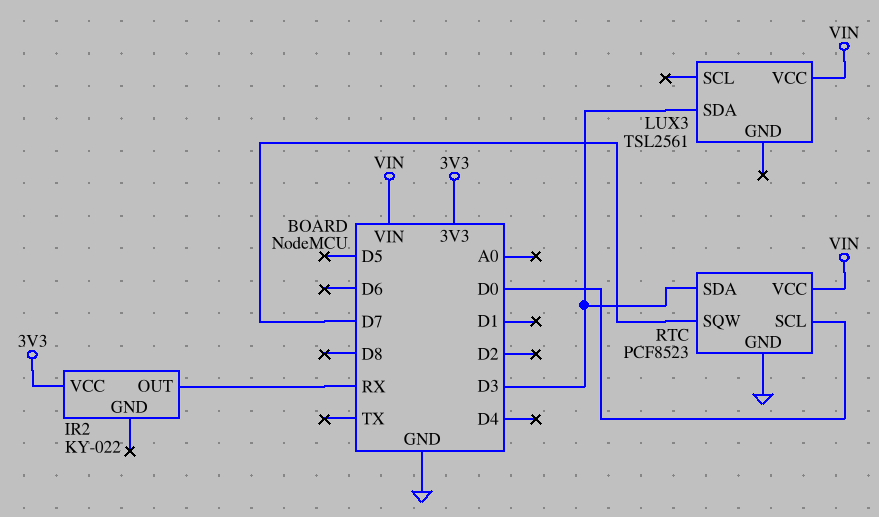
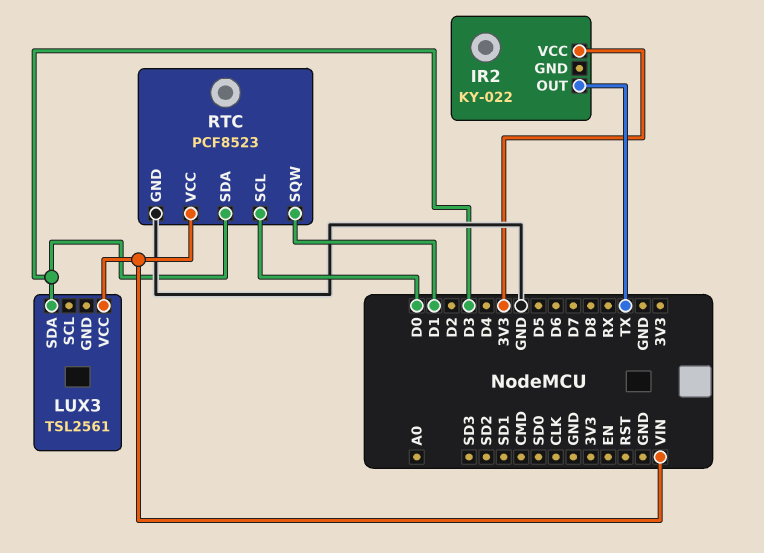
IR2 pin OUT: RX -> TX
RTC pin SQW: D7 -> D1

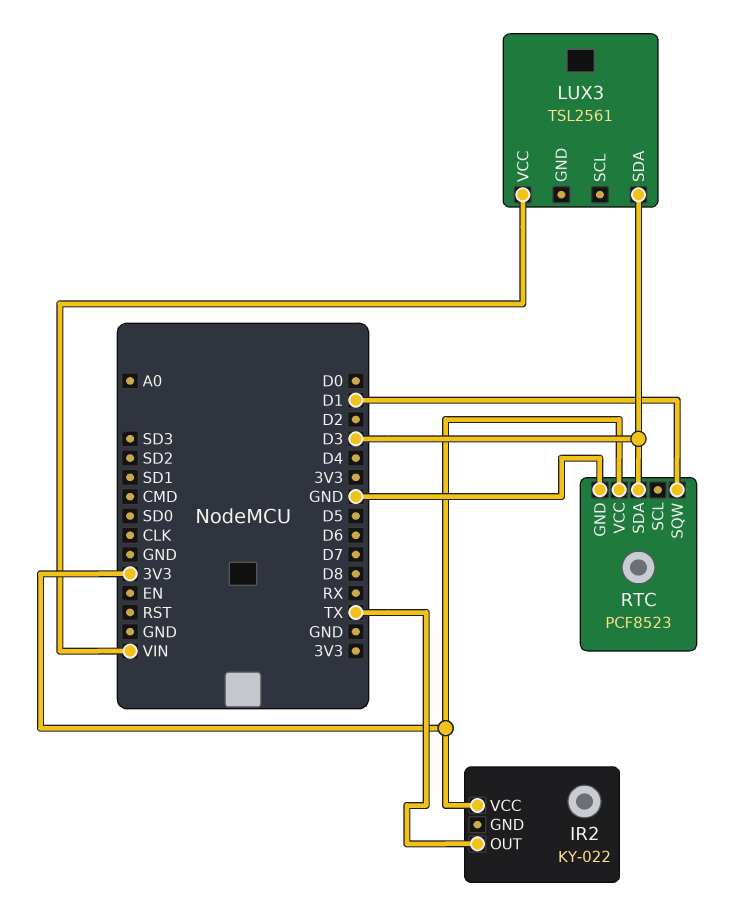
RTC pin SCL: D0 -> none
RTC pin VCC: VIN -> 3V3

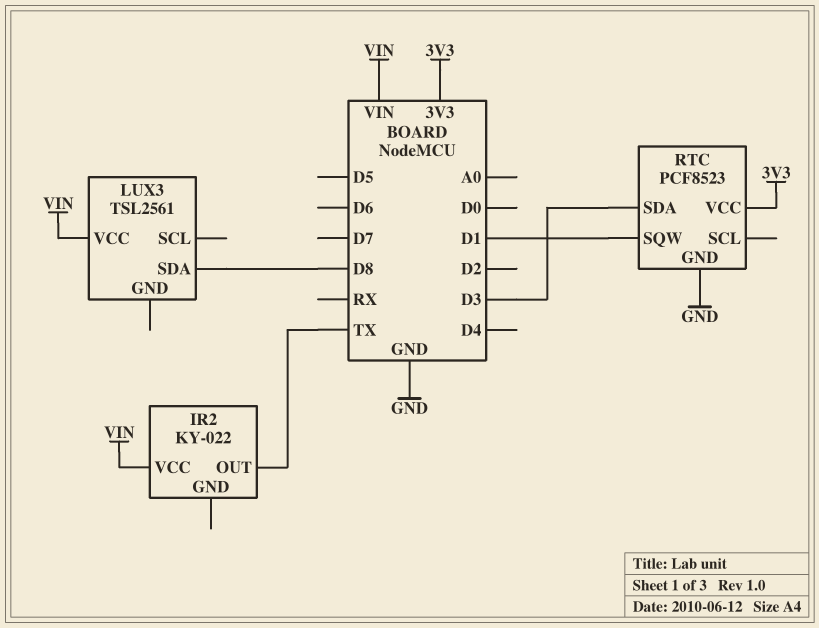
IR2 pin VCC: 3V3 -> VIN
LUX3 pin SDA: D3 -> D8

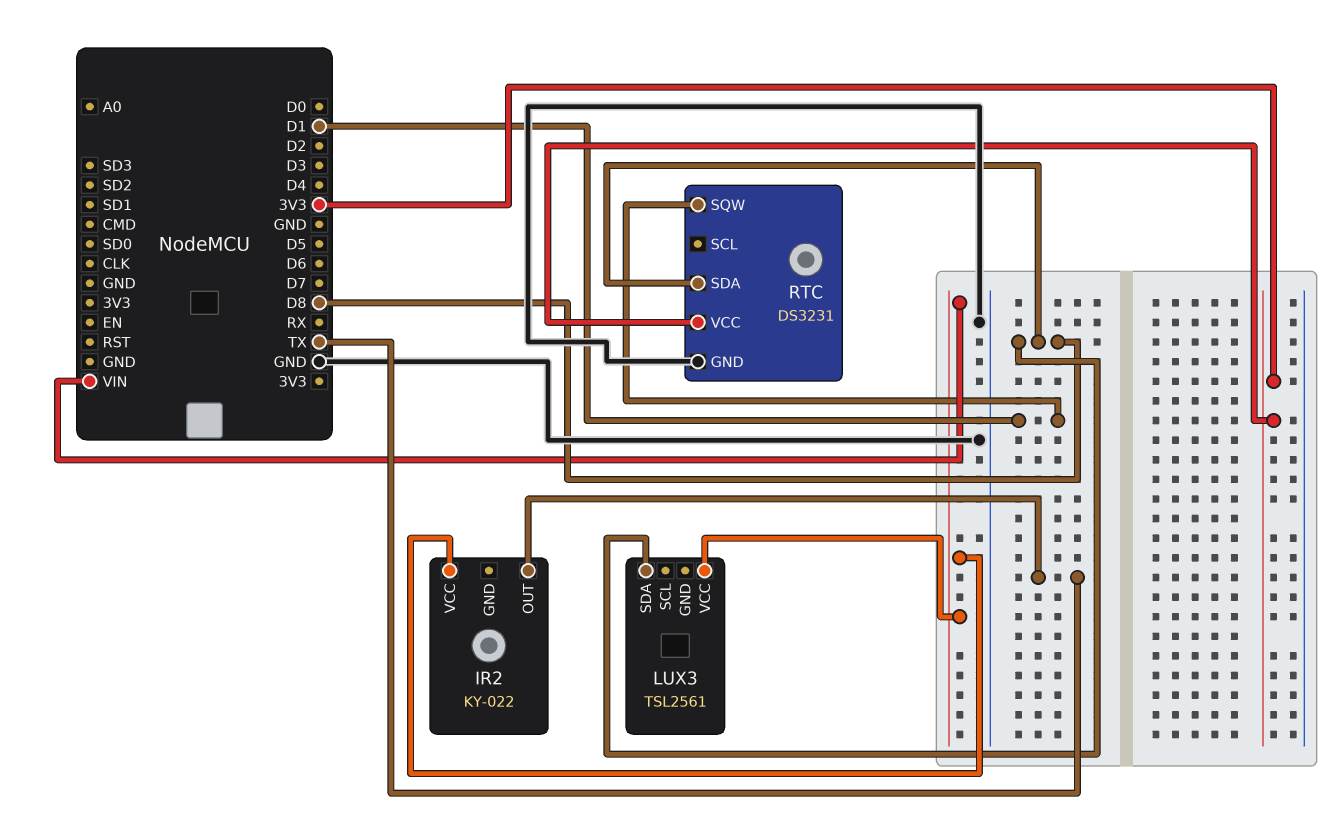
RTC: PCF8523 -> DS3231
RTC pin SDA: D3 -> D8

